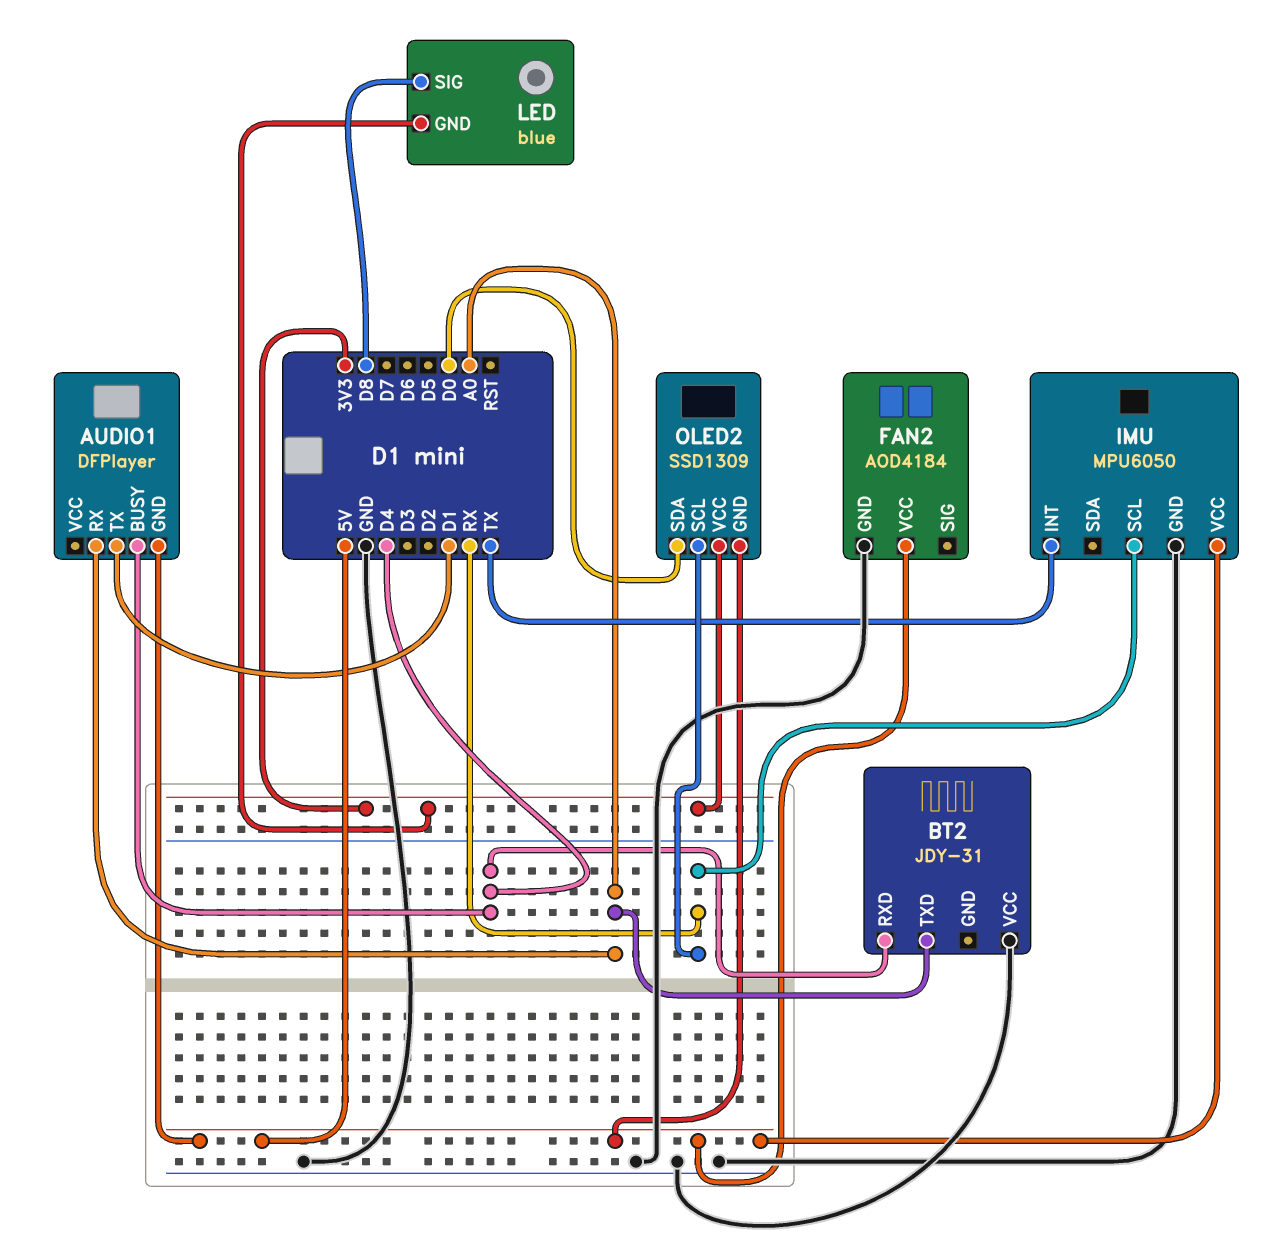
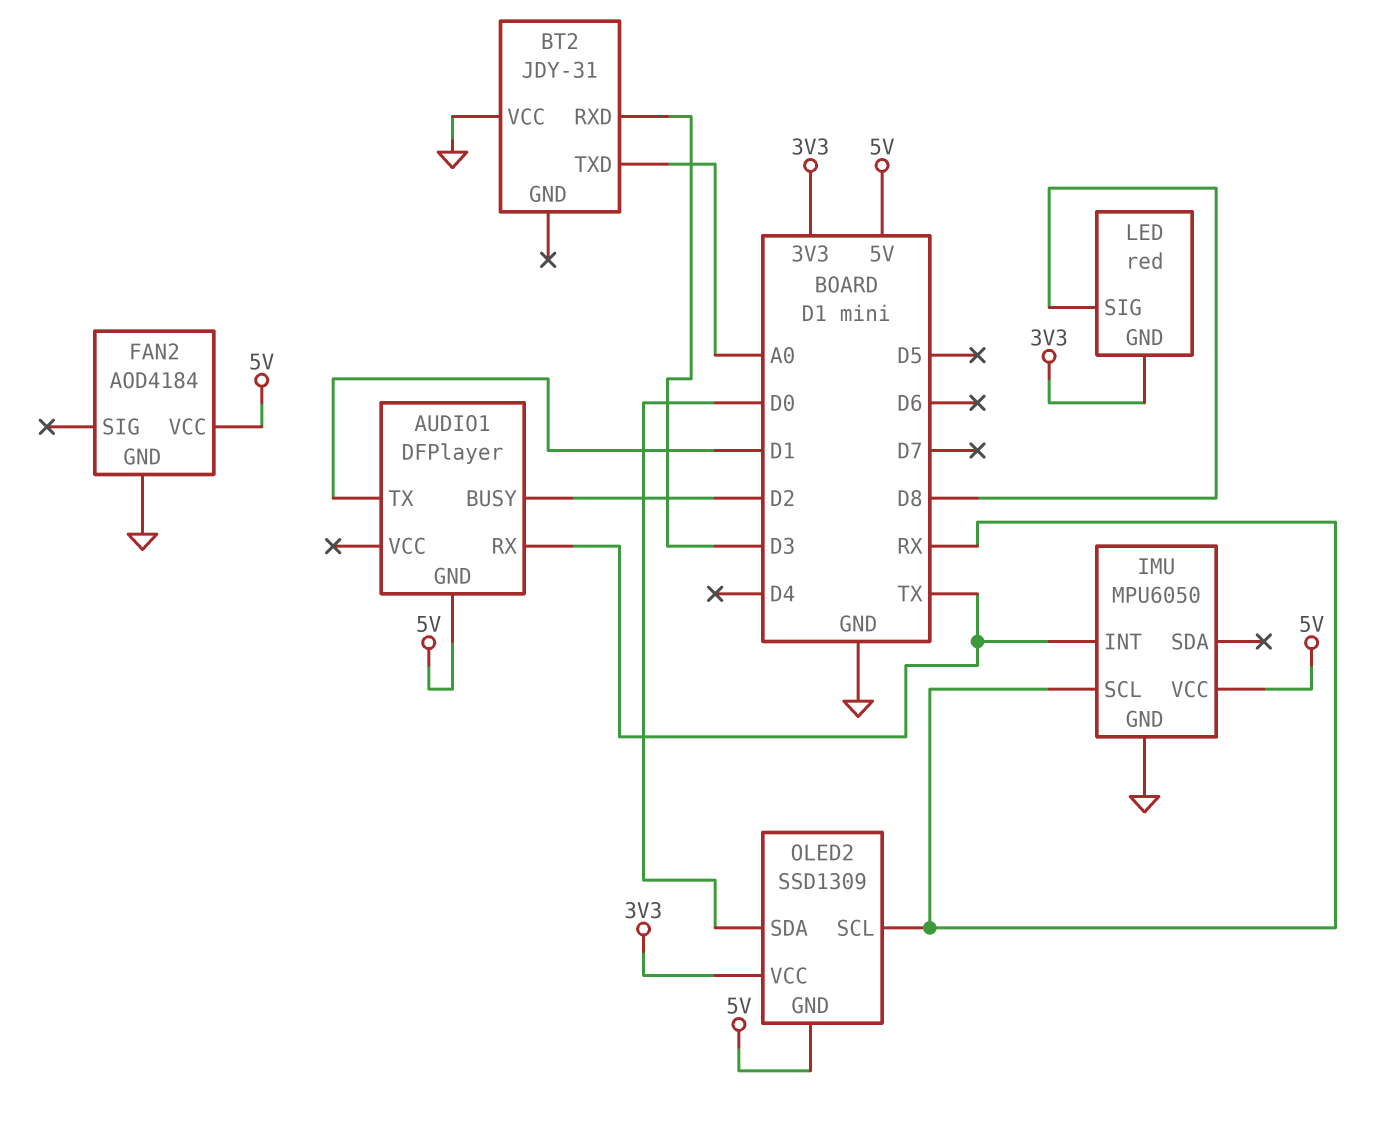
AUDIO1 pin BUSY: D4 -> D2
AUDIO1 pin RX: A0 -> TX
BT2 pin RXD: D4 -> D3
LED: blue -> red

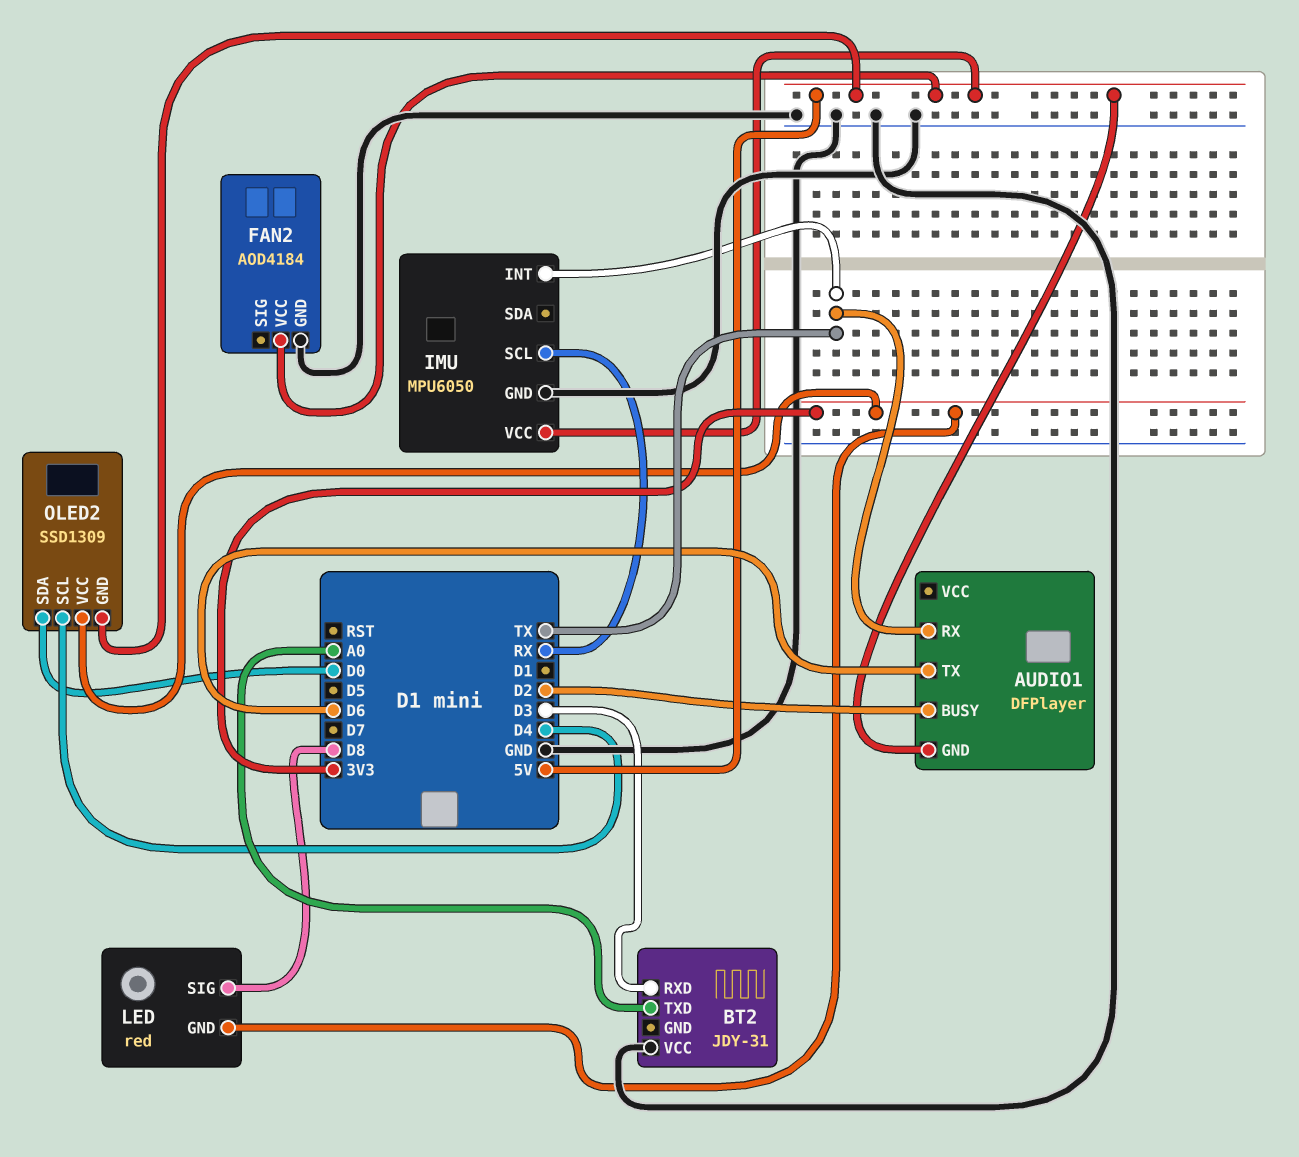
AUDIO1 pin TX: D1 -> D6
OLED2 pin SCL: RX -> D4

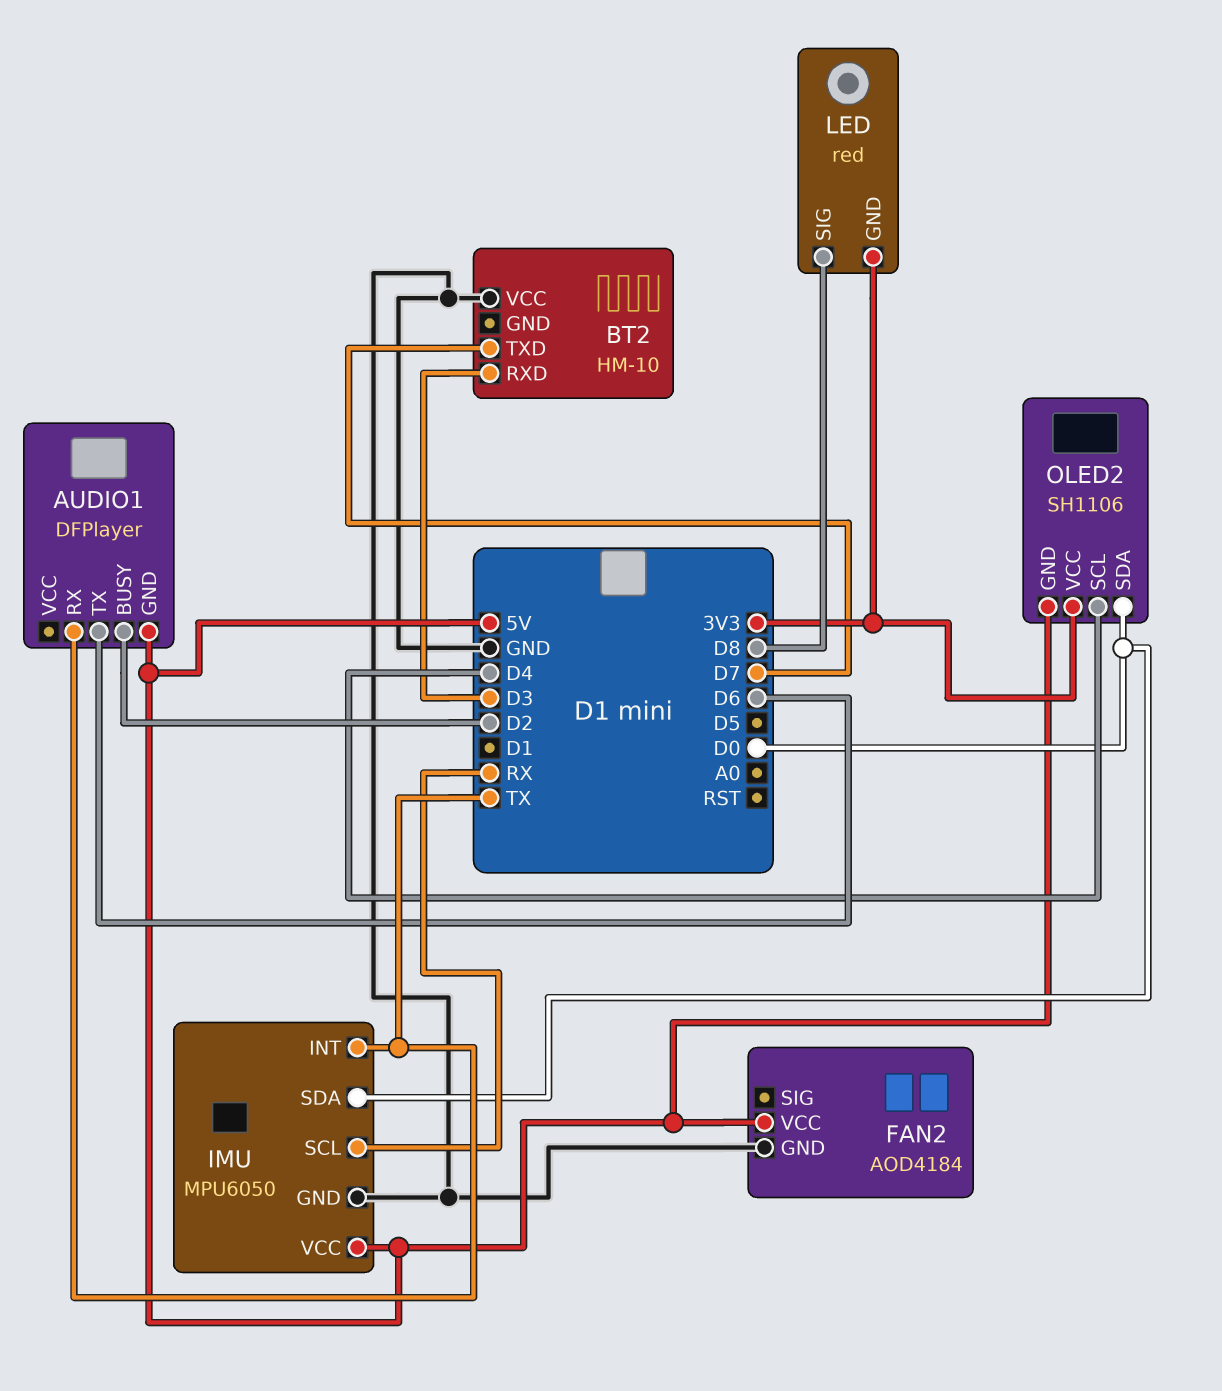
BT2: JDY-31 -> HM-10
BT2 pin TXD: A0 -> D7
IMU pin SDA: none -> D0
OLED2: SSD1309 -> SH1106

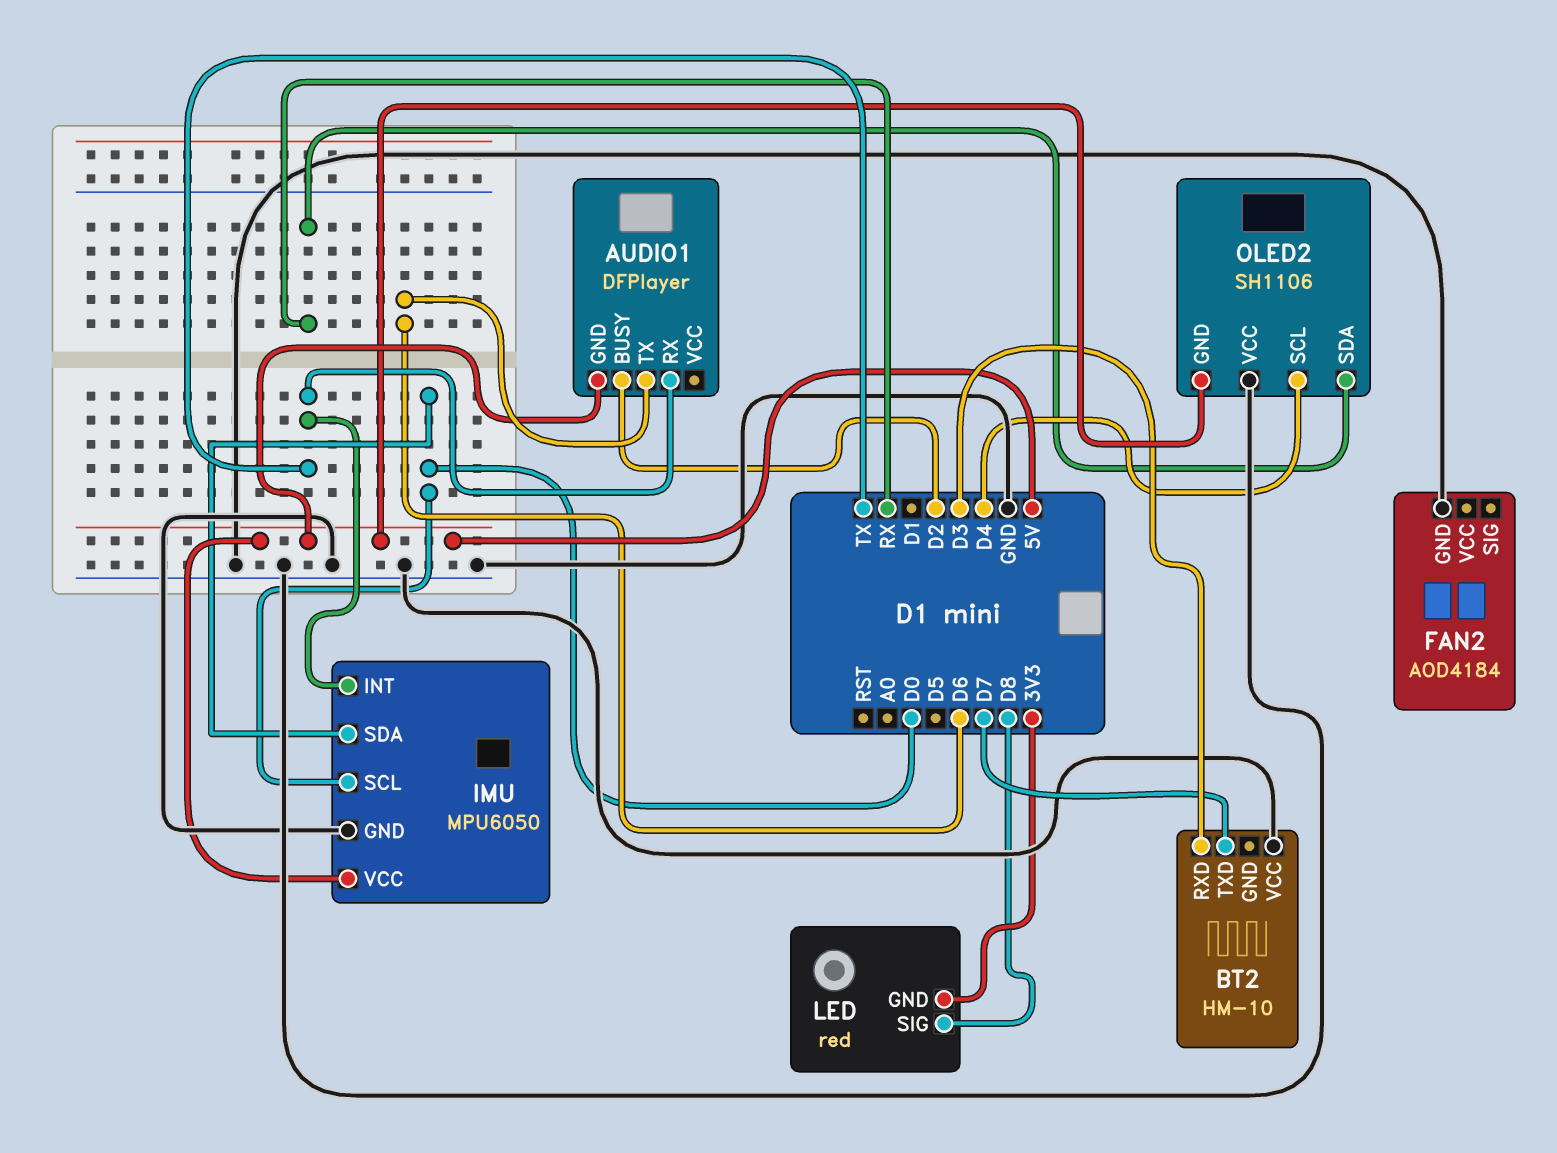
FAN2 pin VCC: 5V -> none
IMU pin SCL: RX -> D0
OLED2 pin SDA: D0 -> RX
OLED2 pin VCC: 3V3 -> GND

